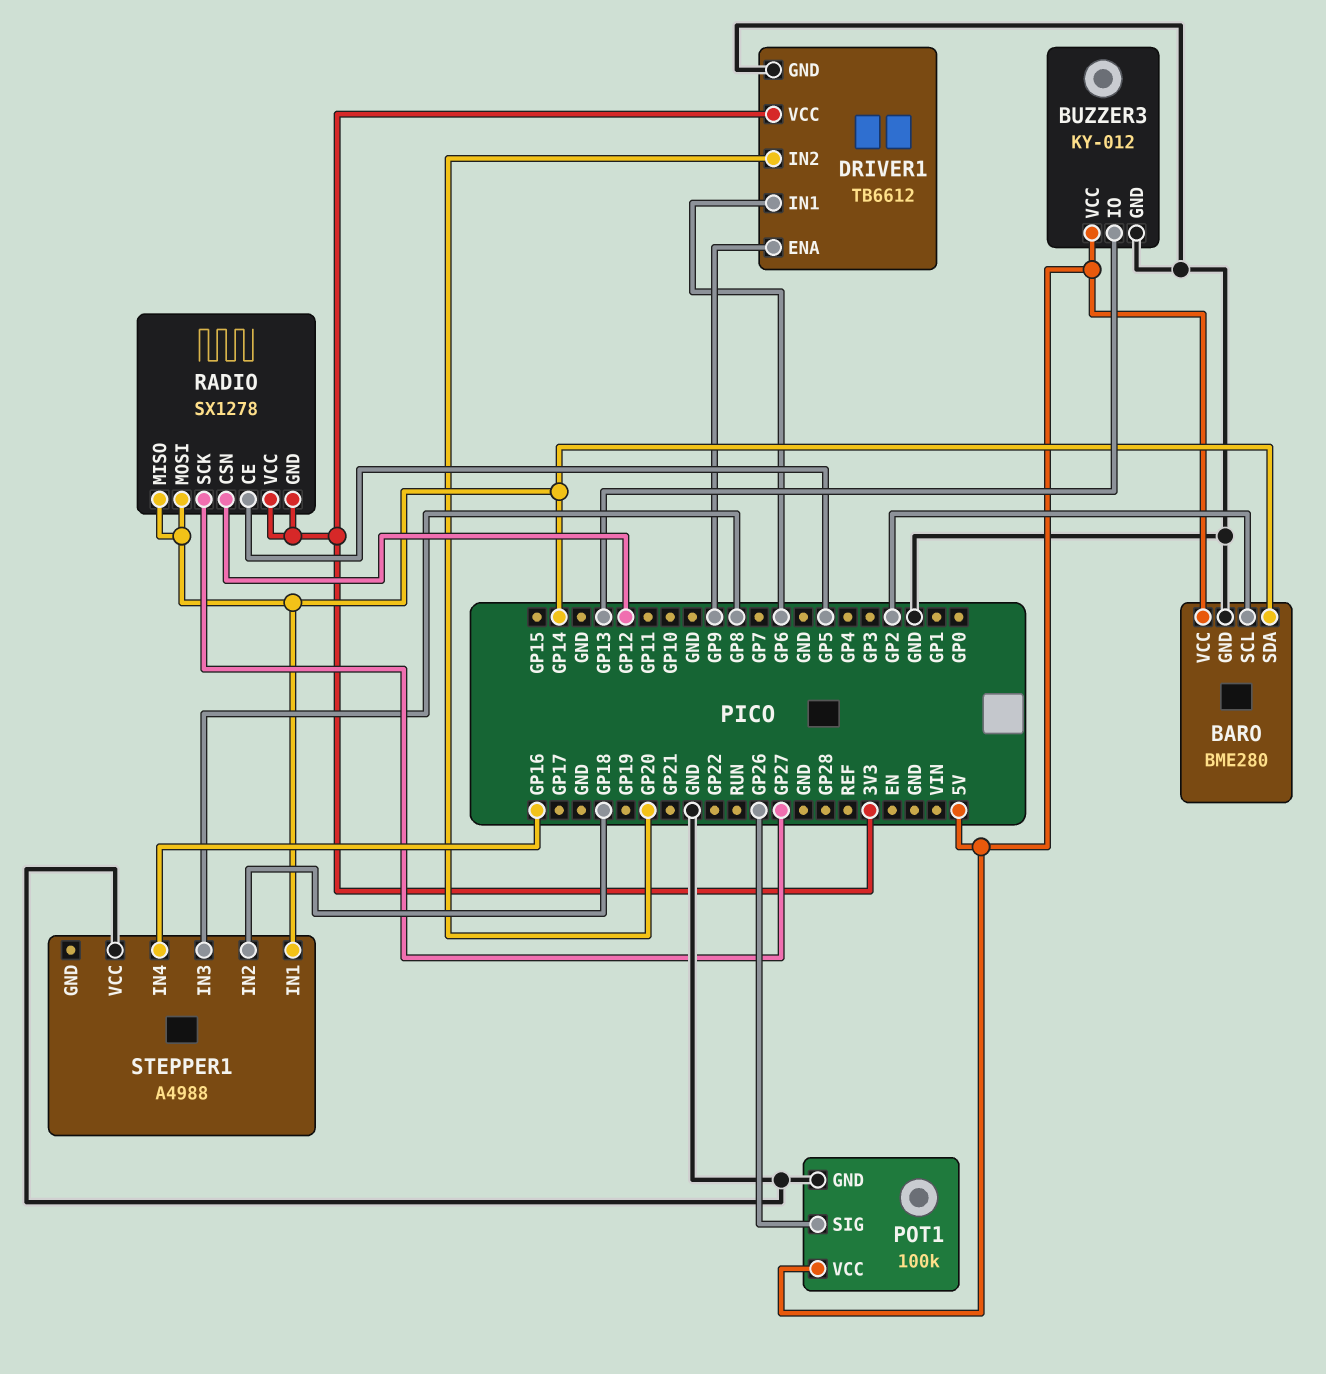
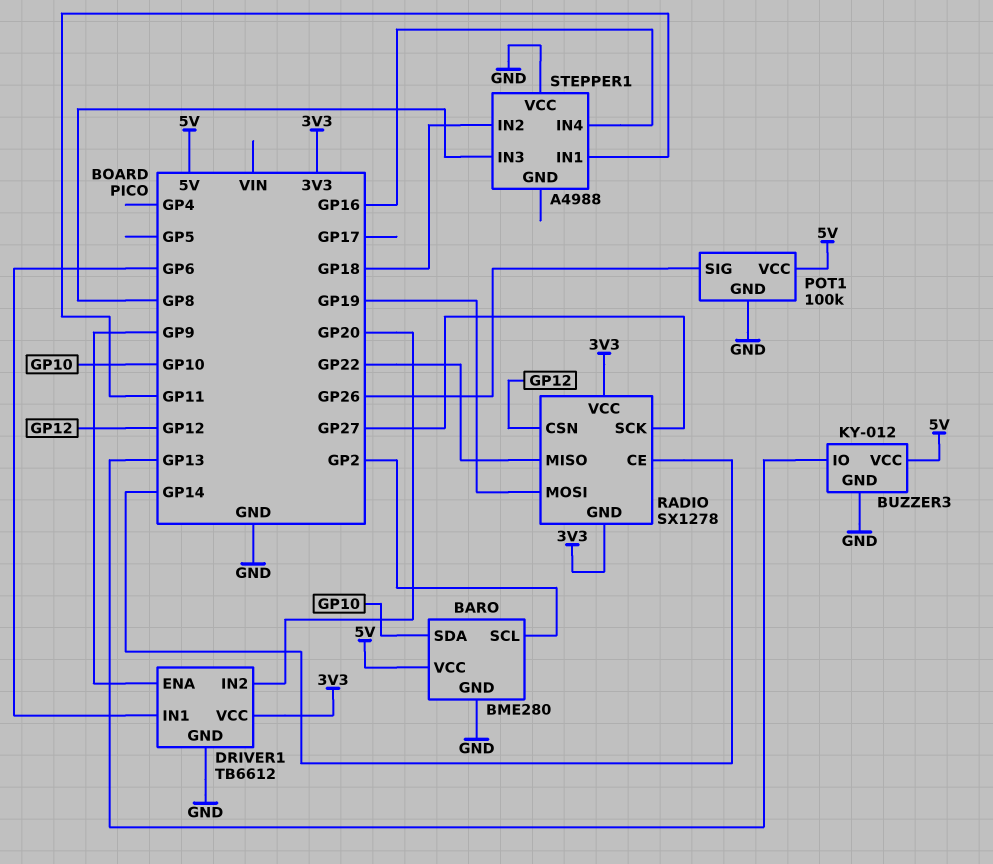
BARO pin SDA: GP14 -> GP10
RADIO pin CE: GP5 -> GP14
RADIO pin MISO: GP14 -> GP22
RADIO pin MOSI: GP14 -> GP19
STEPPER1 pin IN1: GP14 -> GP11

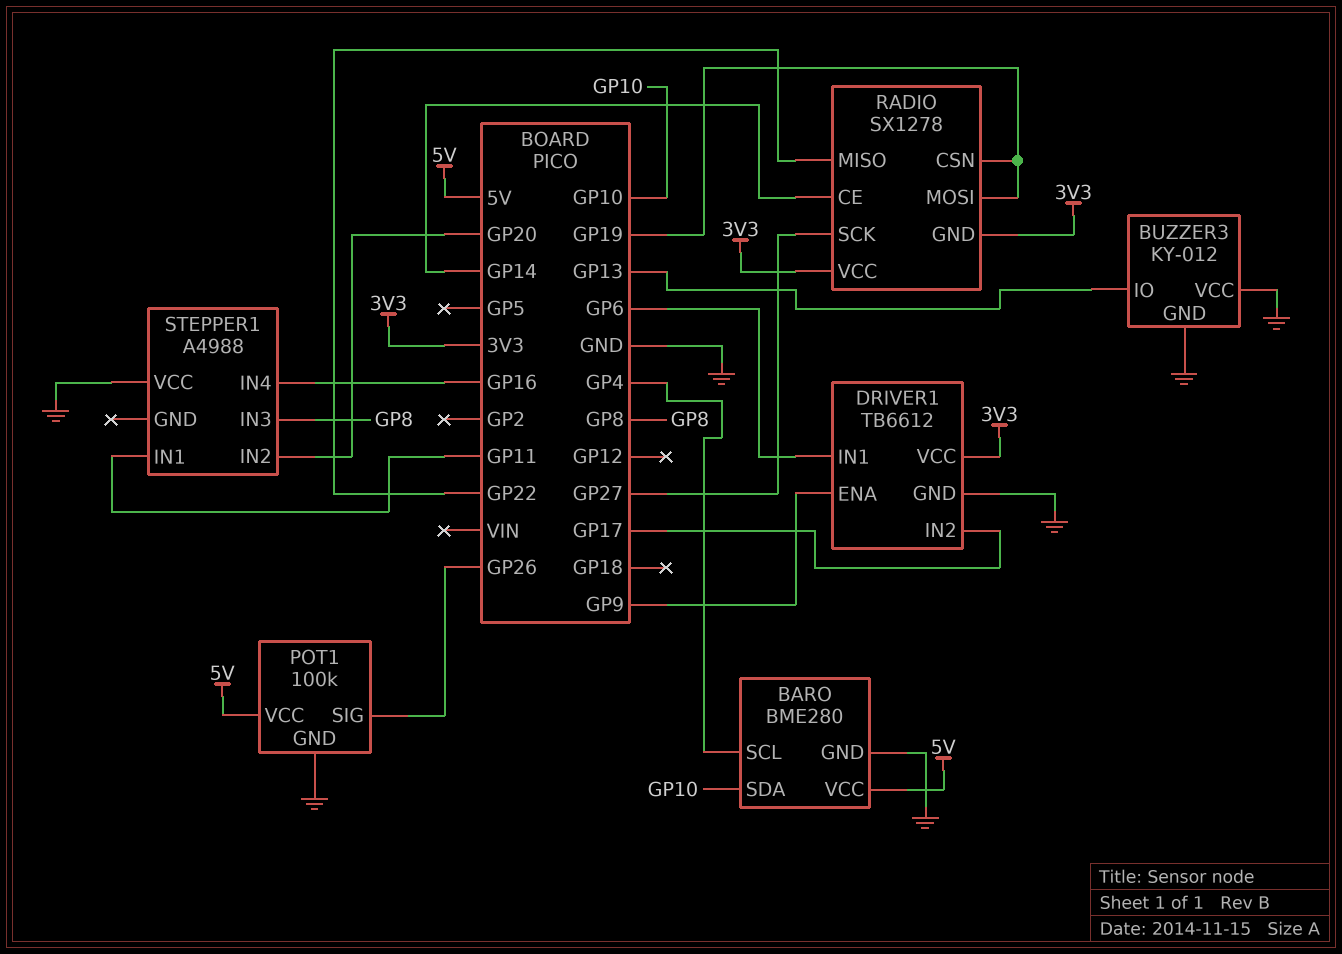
BARO pin SCL: GP2 -> GP4
BUZZER3 pin VCC: 5V -> GND
DRIVER1 pin IN2: GP20 -> GP17
RADIO pin CSN: GP12 -> GP19
STEPPER1 pin IN2: GP18 -> GP20

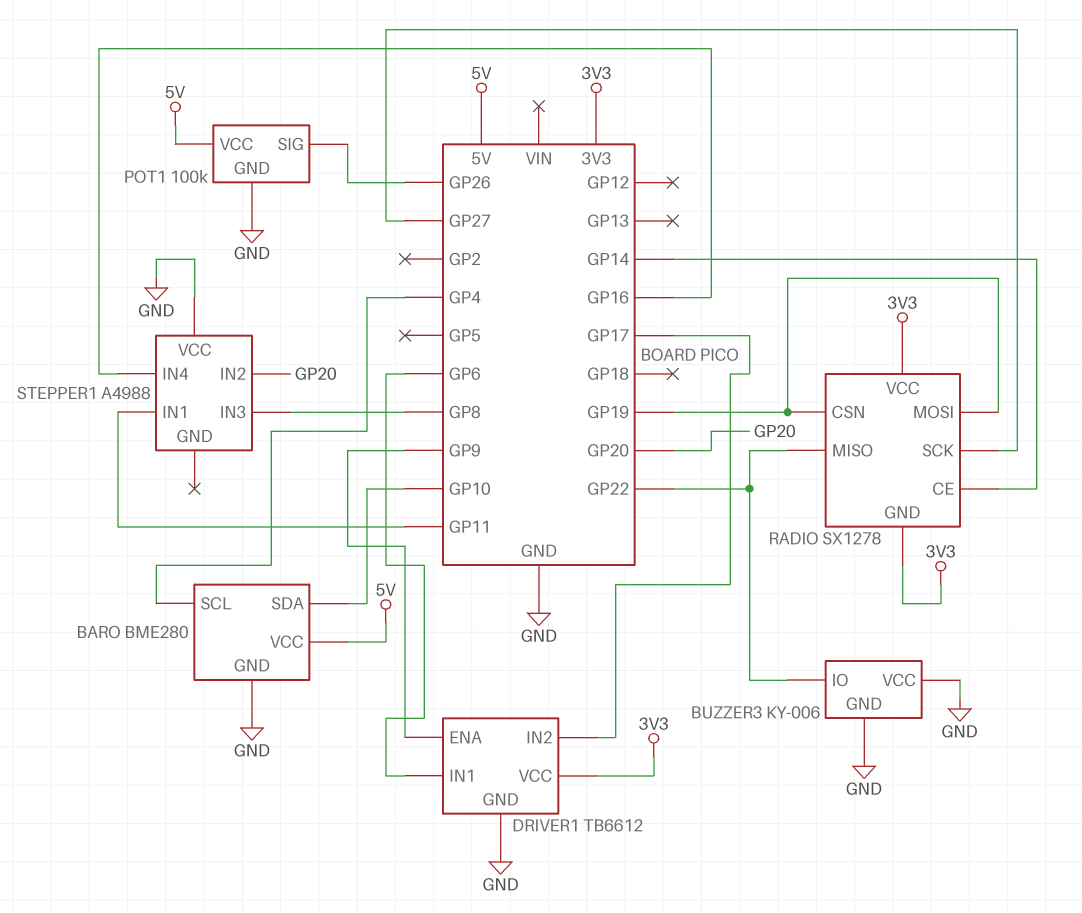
BUZZER3: KY-012 -> KY-006
BUZZER3 pin IO: GP13 -> GP22

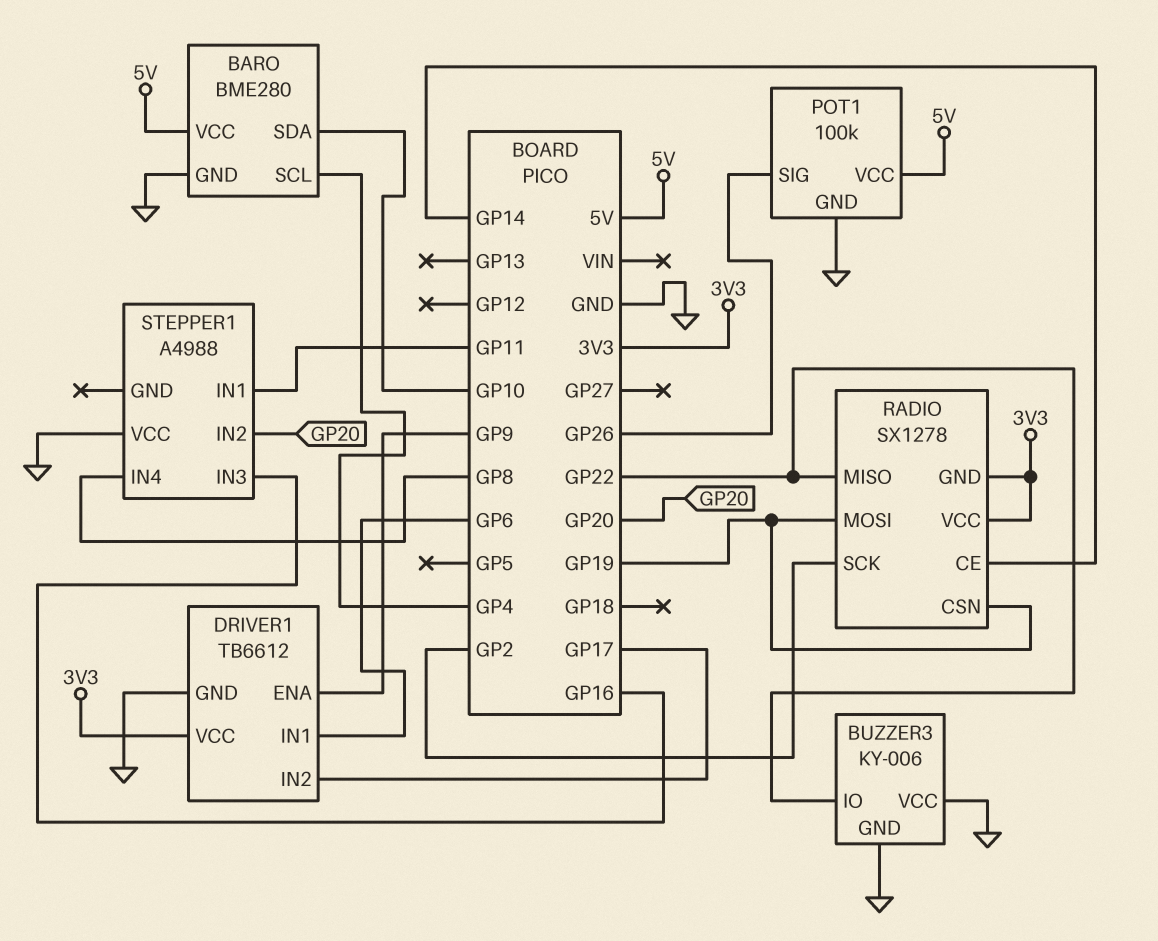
RADIO pin SCK: GP27 -> GP2
STEPPER1 pin IN3: GP8 -> GP16
STEPPER1 pin IN4: GP16 -> GP8

